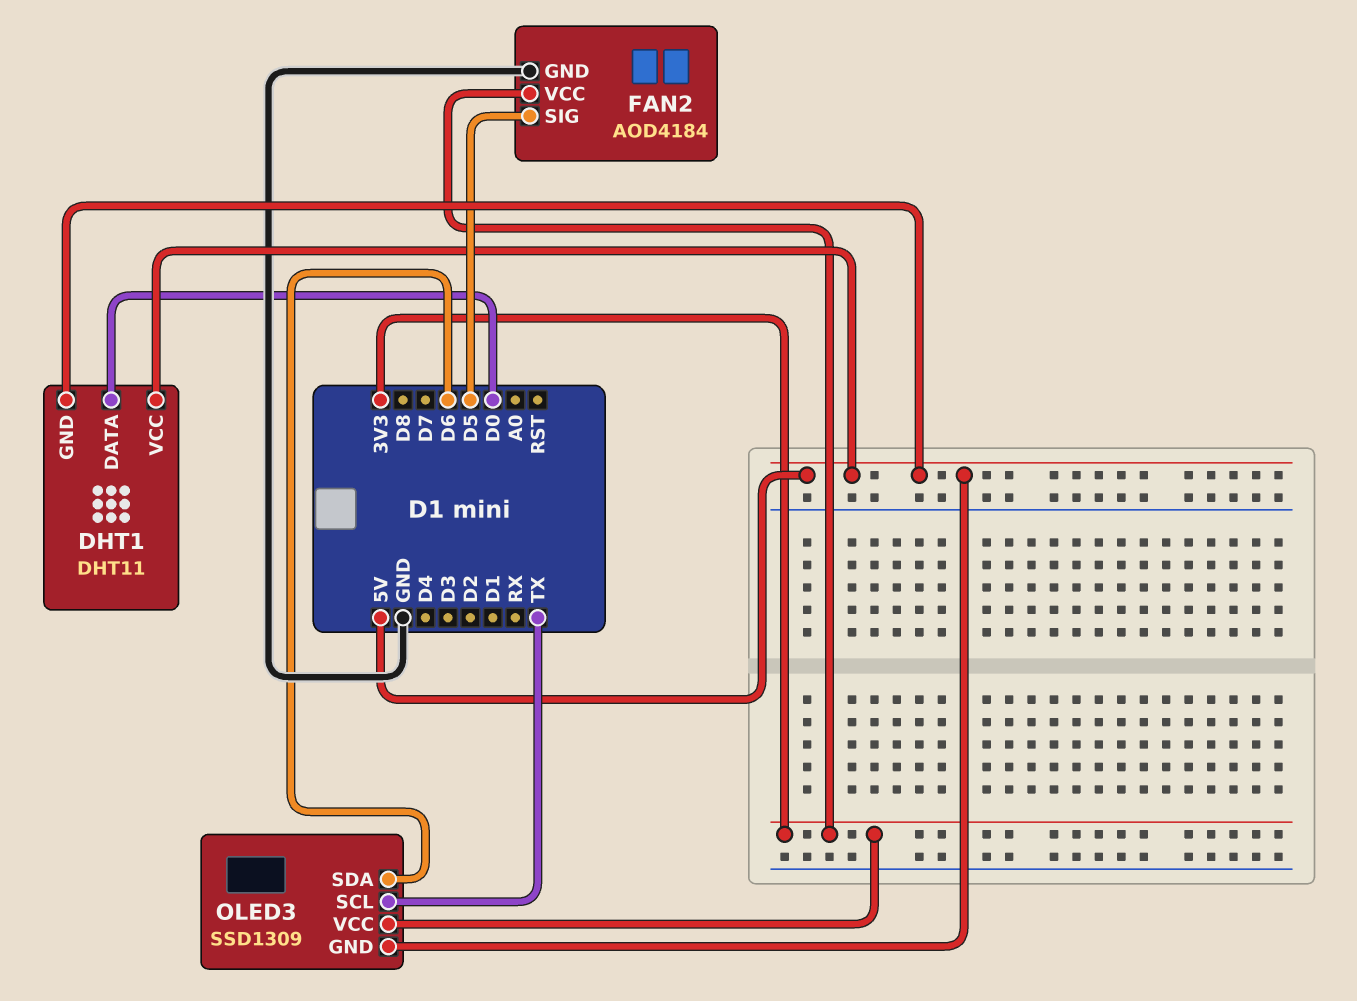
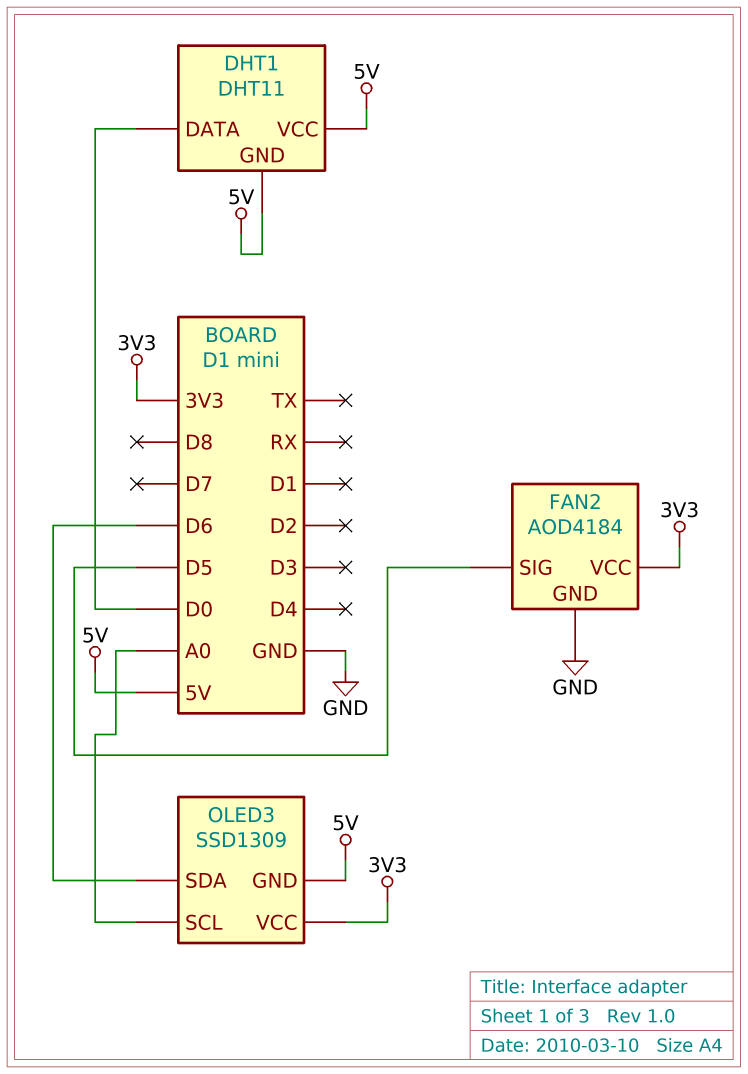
OLED3 pin SCL: TX -> A0

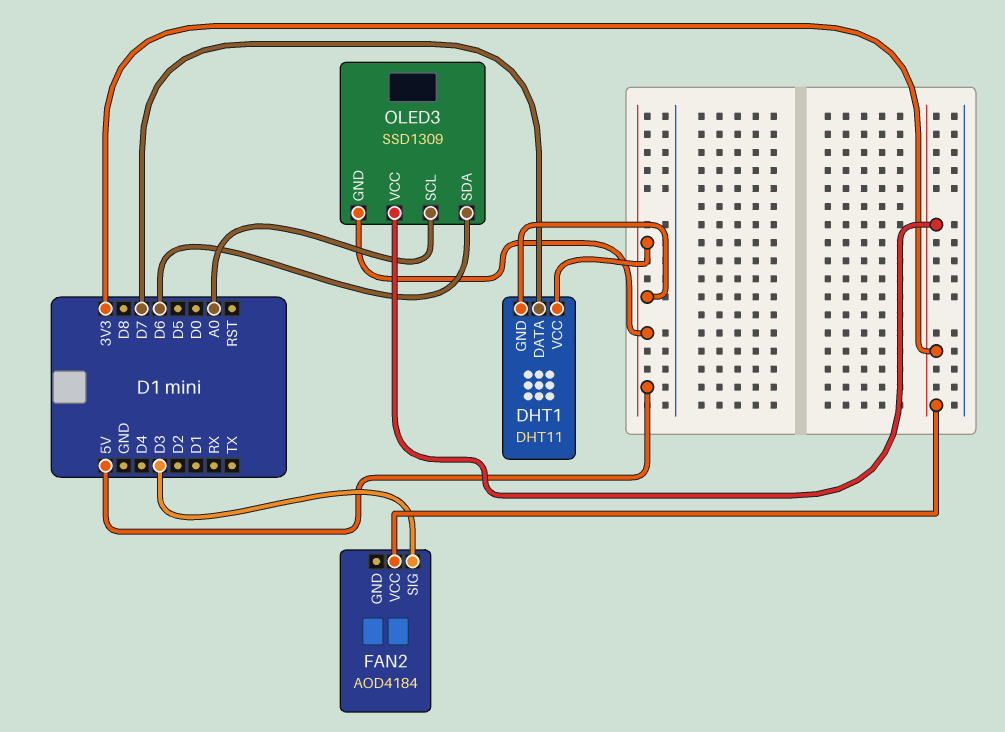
DHT1 pin DATA: D0 -> D7
FAN2 pin GND: GND -> none
FAN2 pin SIG: D5 -> D3

